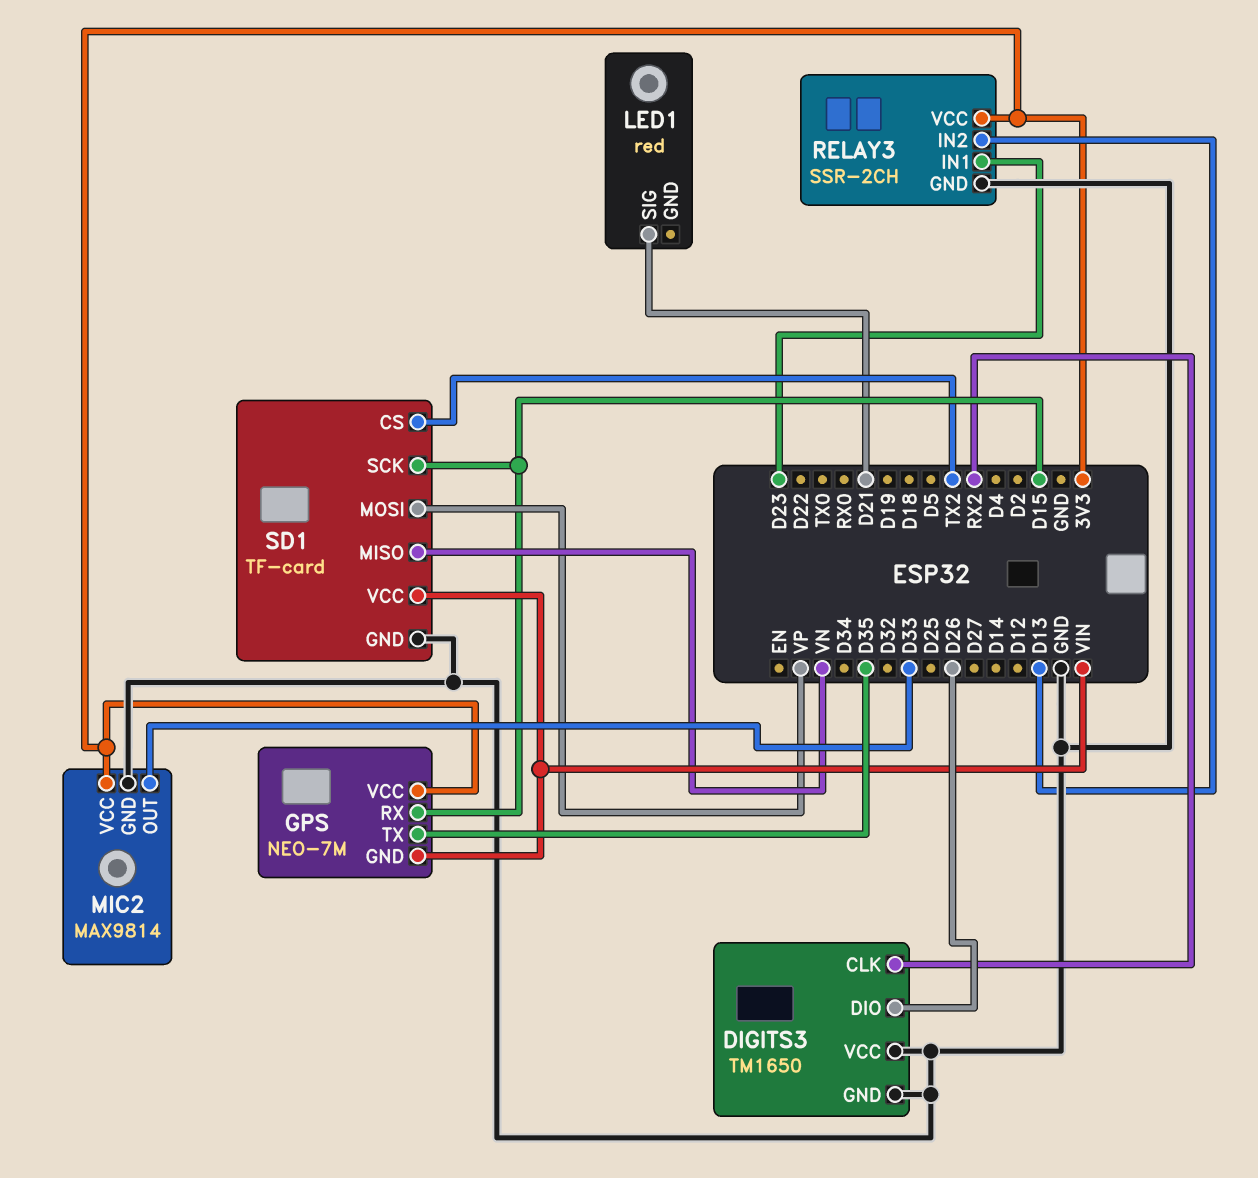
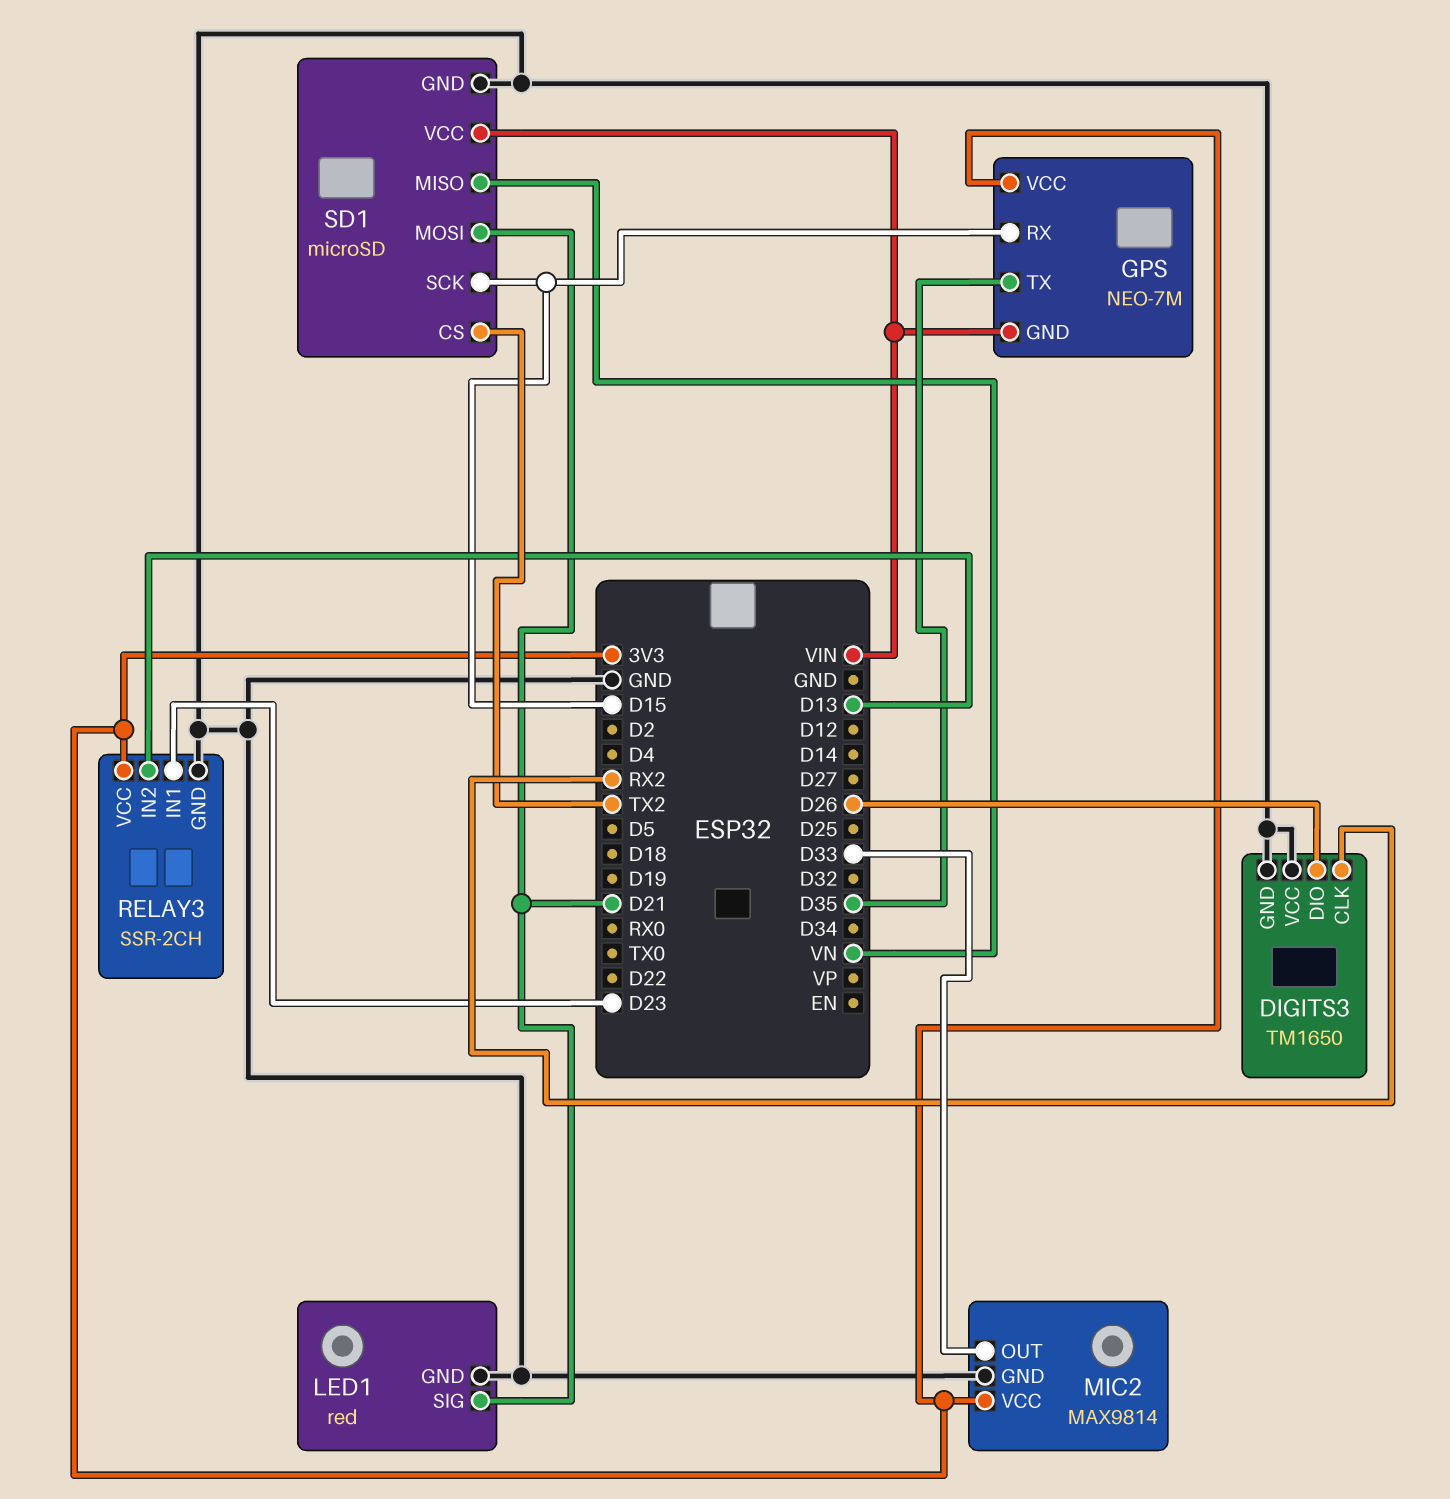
LED1 pin GND: none -> GND
SD1: TF-card -> microSD
SD1 pin MOSI: VP -> D21

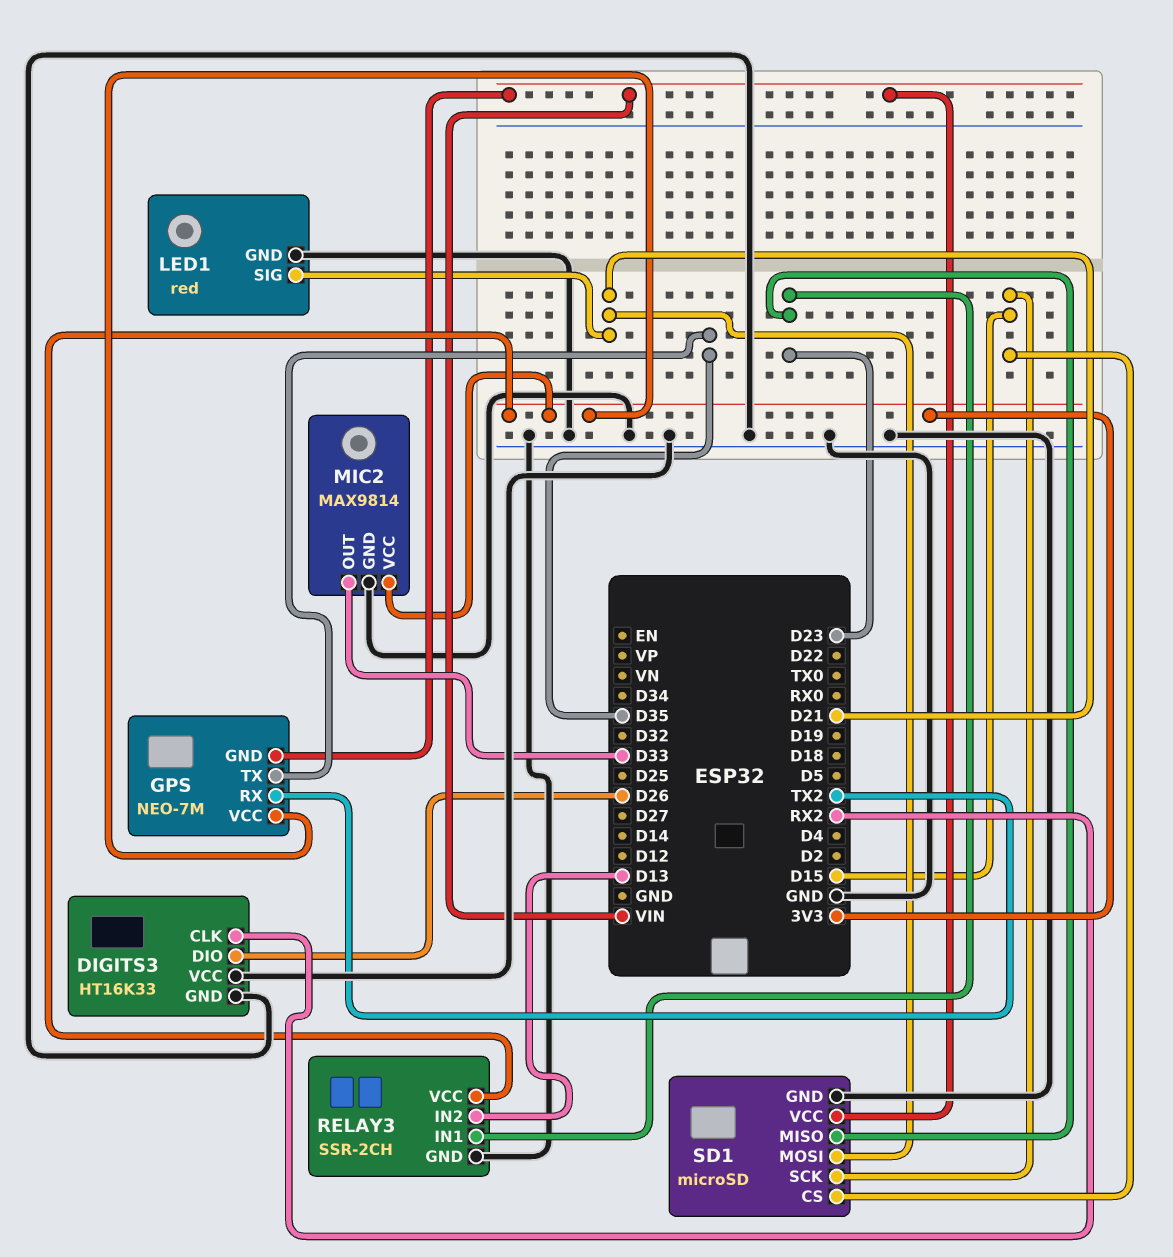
DIGITS3: TM1650 -> HT16K33
GPS pin RX: D15 -> TX2
SD1 pin CS: TX2 -> D15
SD1 pin MISO: VN -> D23

